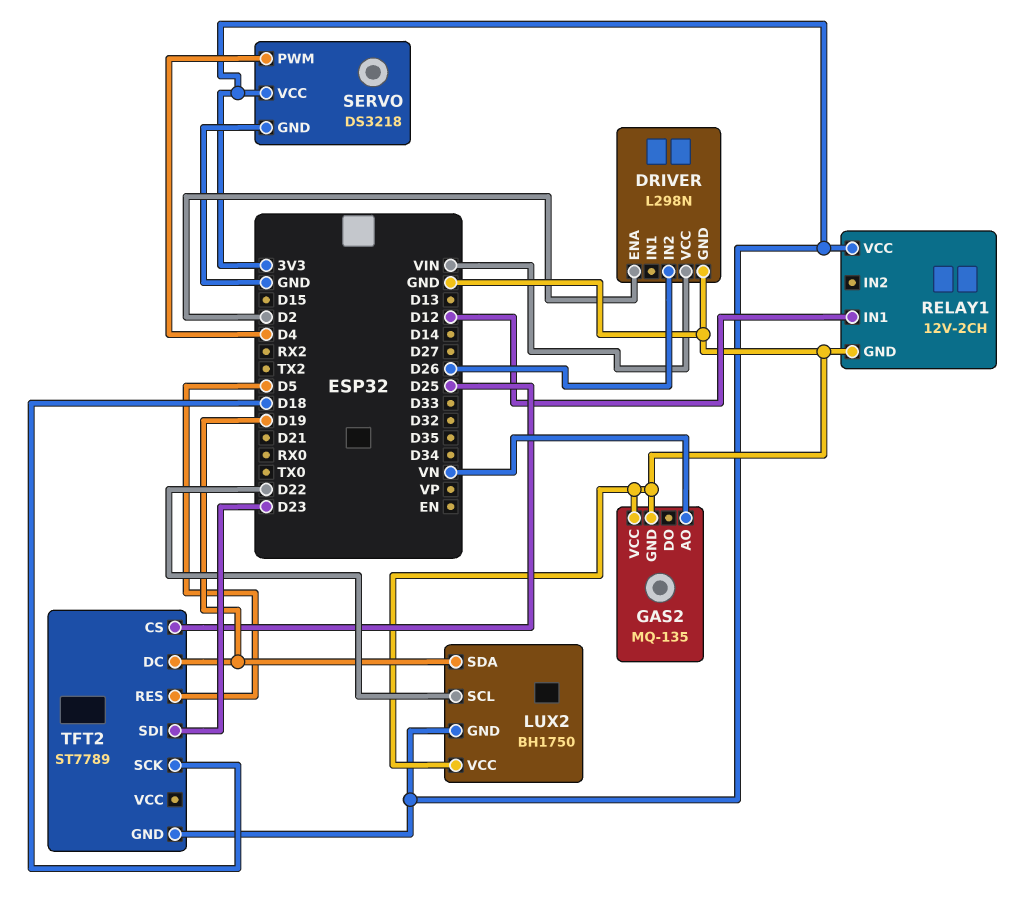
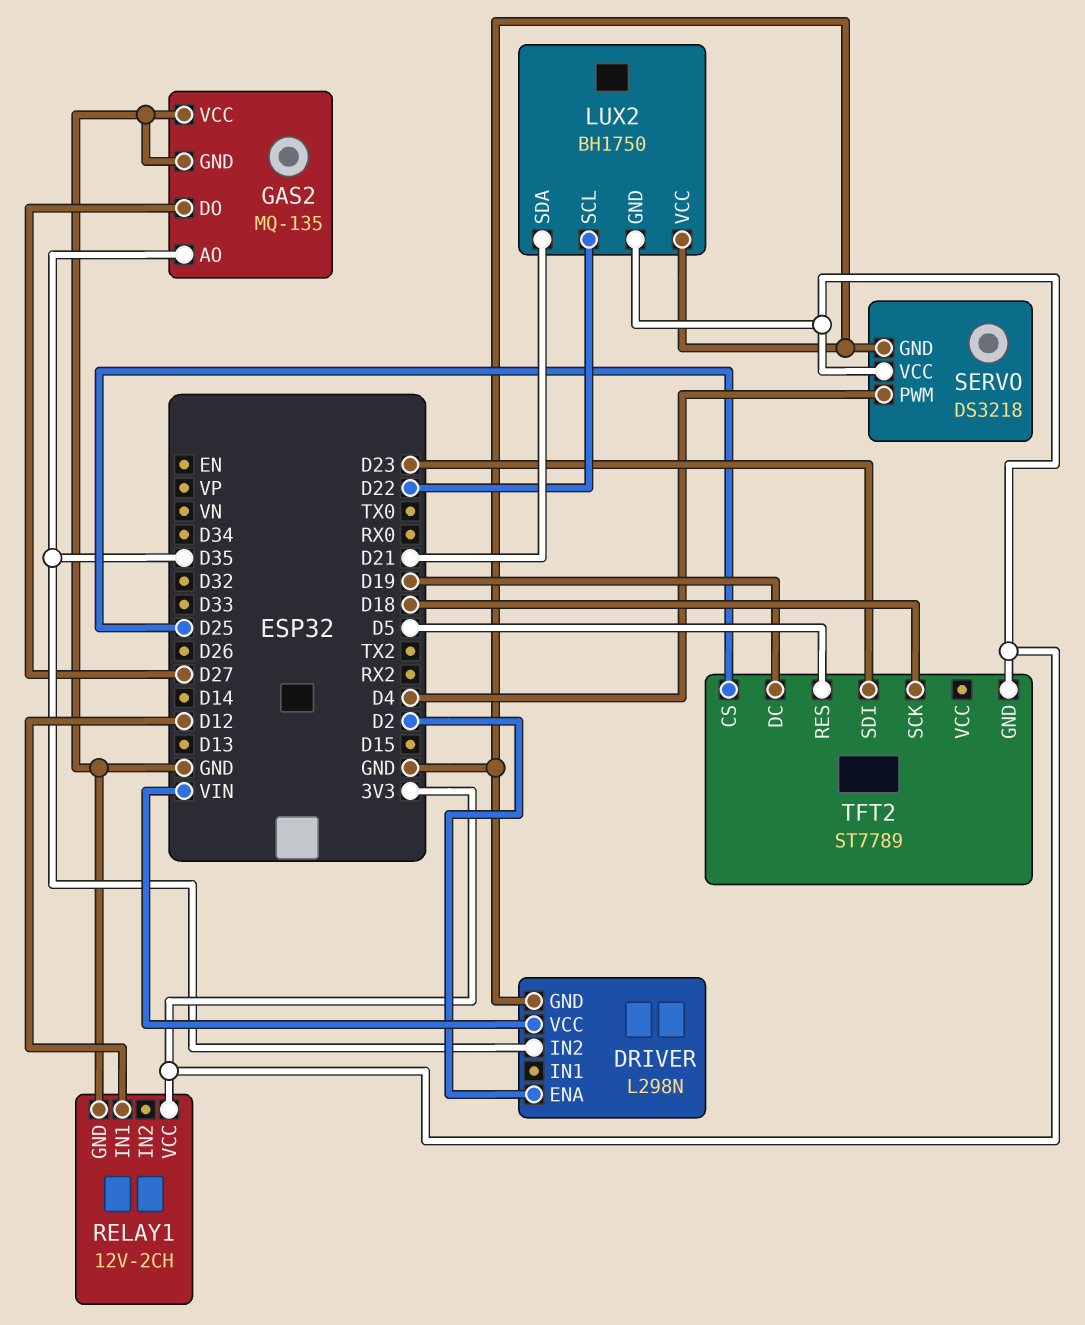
DRIVER pin IN2: D26 -> D35
GAS2 pin AO: VN -> D35
GAS2 pin DO: none -> D27
LUX2 pin SDA: D19 -> D21

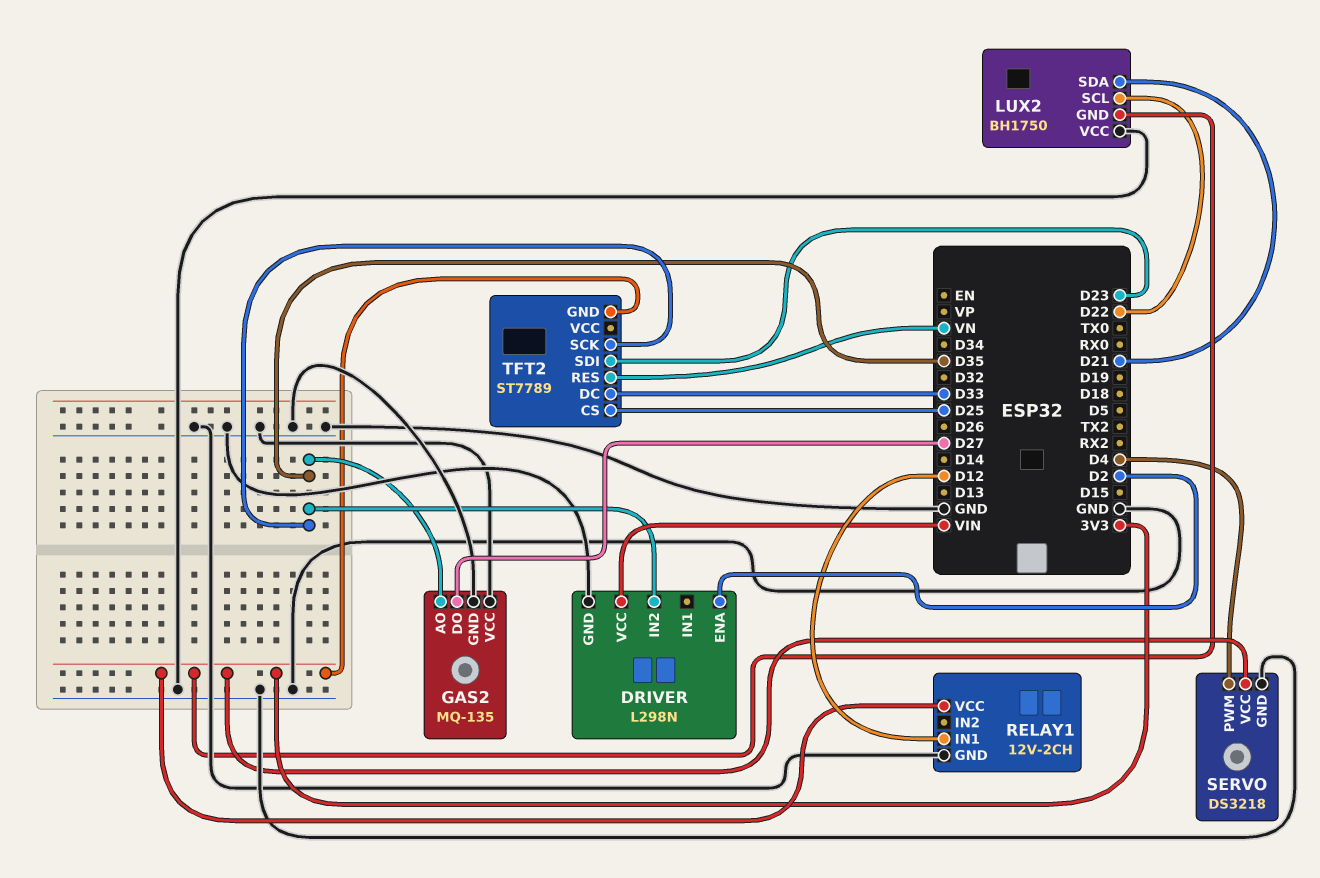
TFT2 pin DC: D19 -> D33
TFT2 pin RES: D5 -> VN
TFT2 pin SCK: D18 -> D35

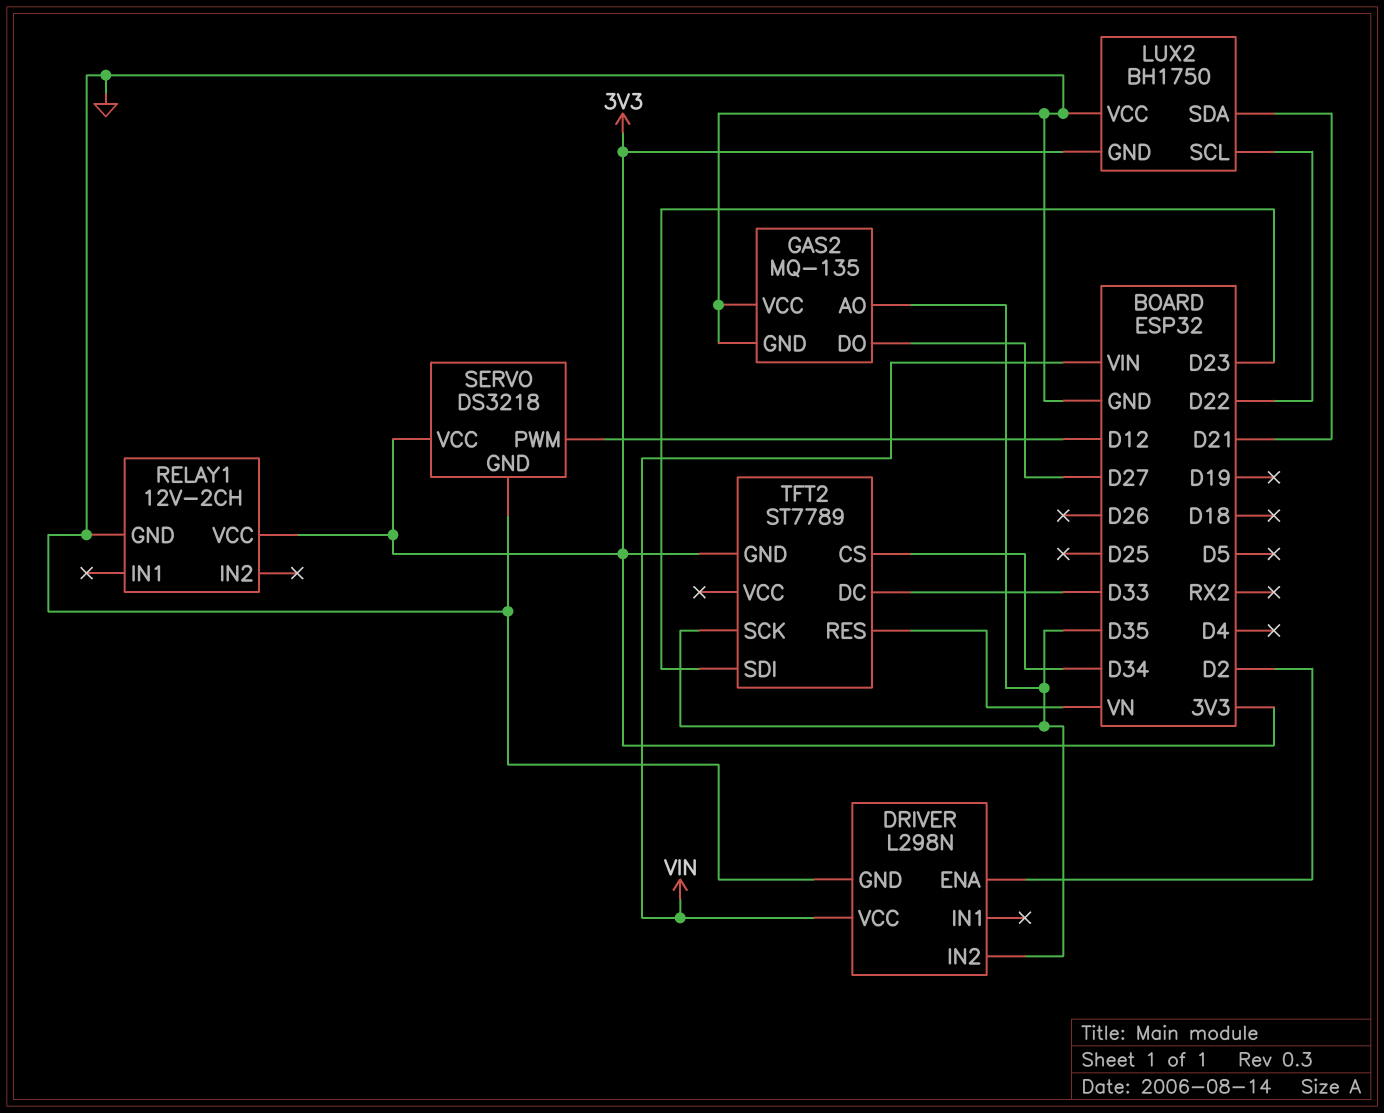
RELAY1 pin IN1: D12 -> none
SERVO pin PWM: D4 -> D12
TFT2 pin CS: D25 -> D34

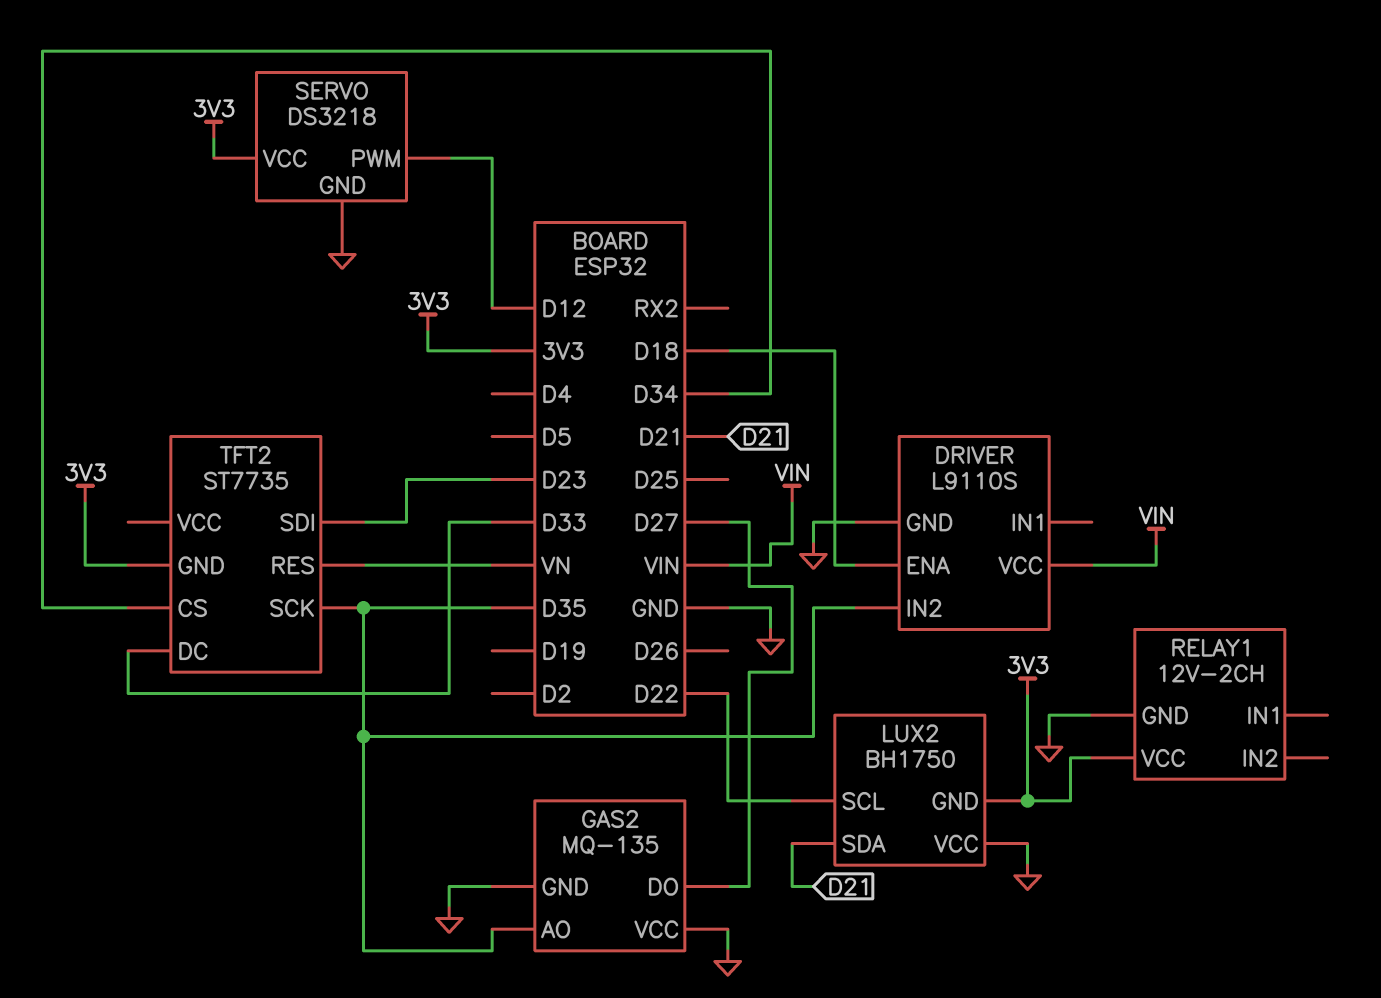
DRIVER: L298N -> L9110S
DRIVER pin ENA: D2 -> D18
TFT2: ST7789 -> ST7735

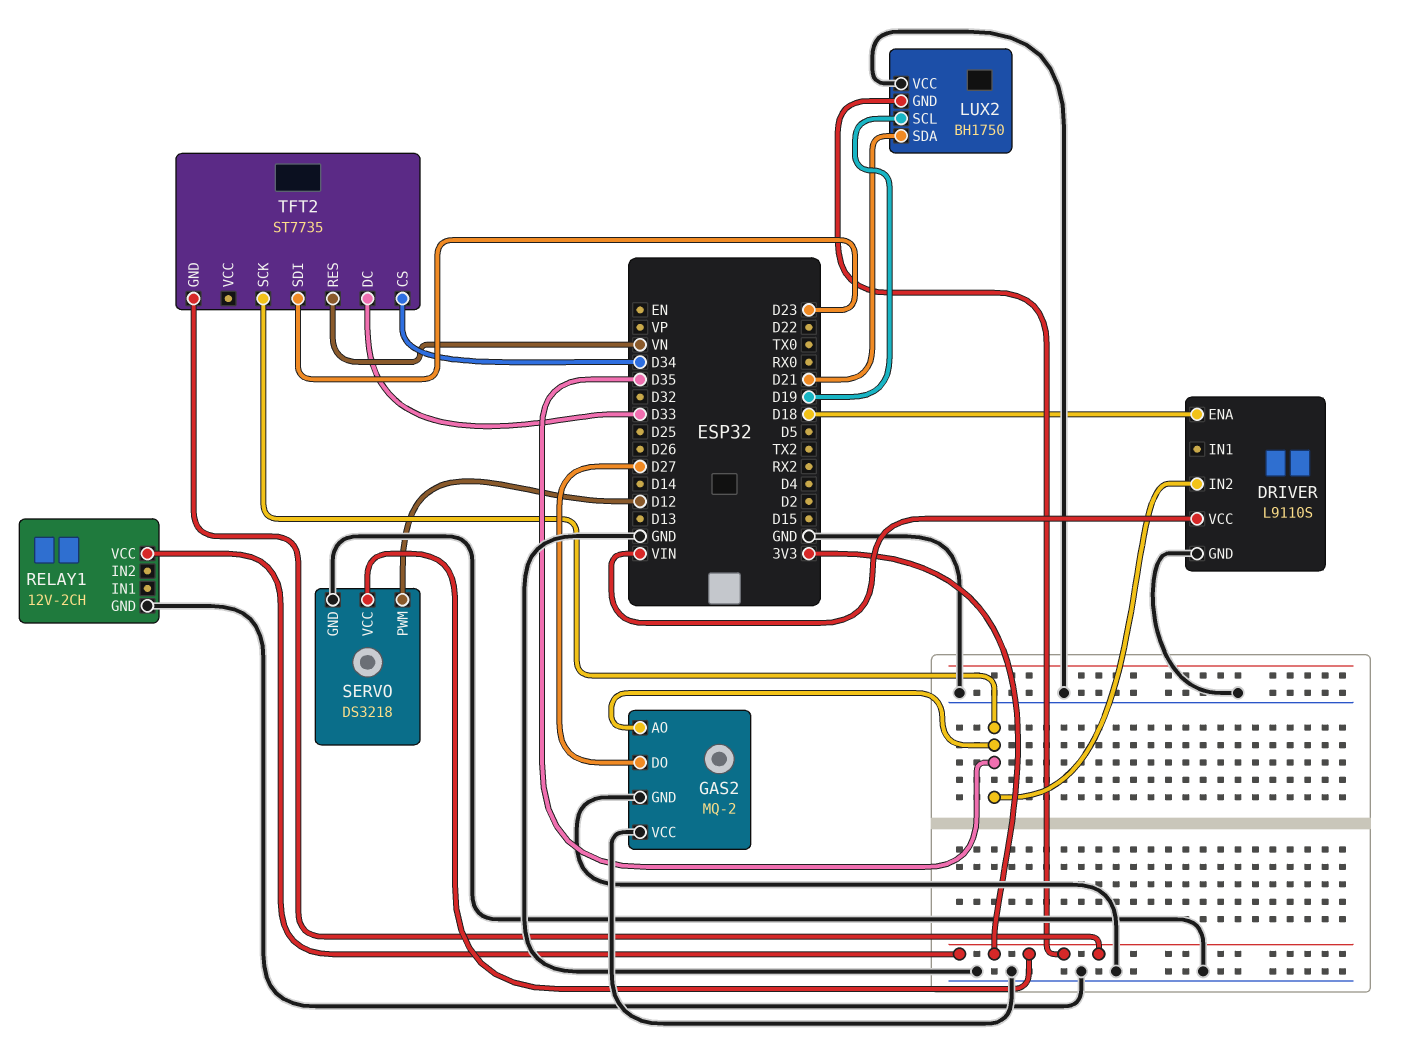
GAS2: MQ-135 -> MQ-2
LUX2 pin SCL: D22 -> D19

